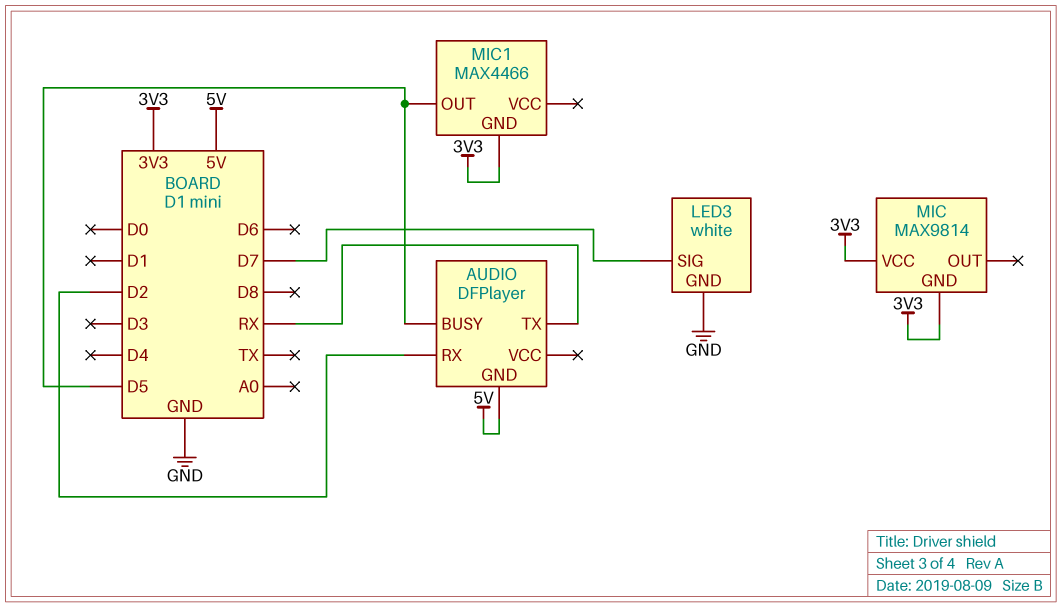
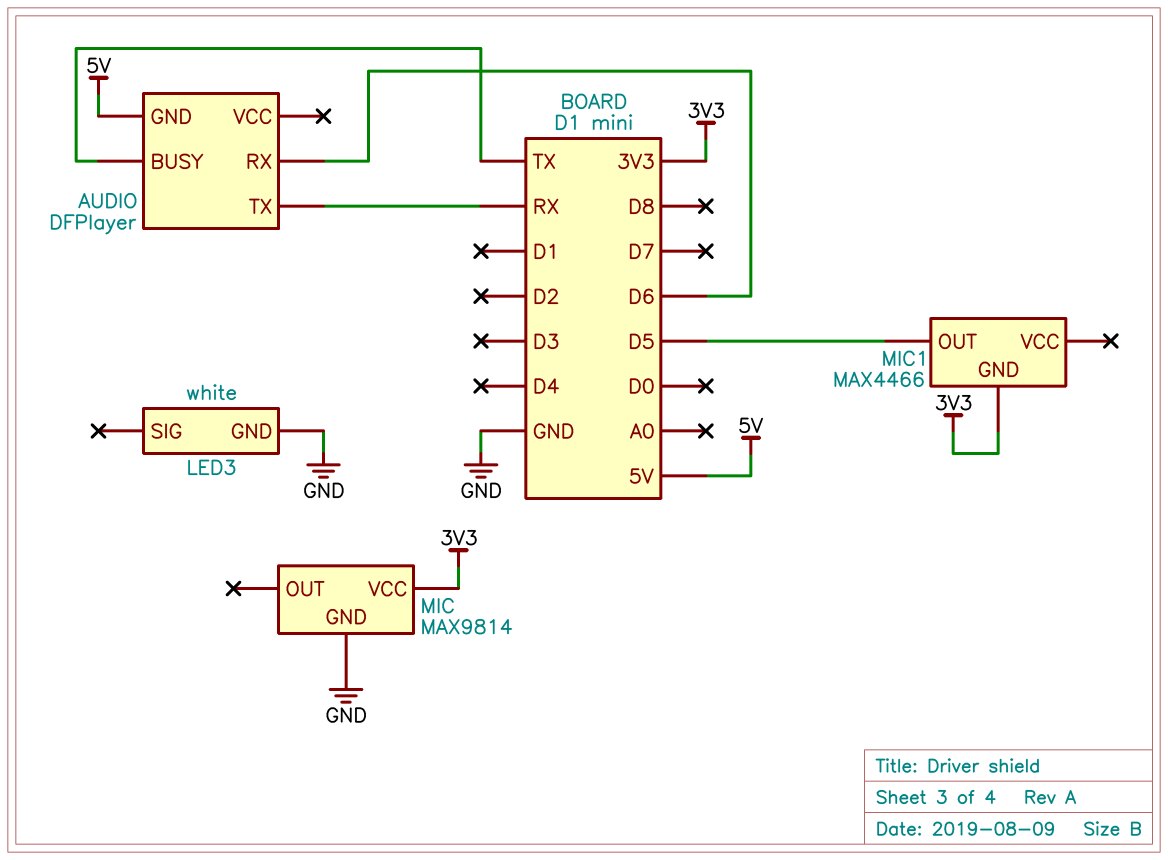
AUDIO pin BUSY: D5 -> TX
AUDIO pin RX: D2 -> D6
LED3 pin SIG: D7 -> none
MIC pin GND: 3V3 -> GND

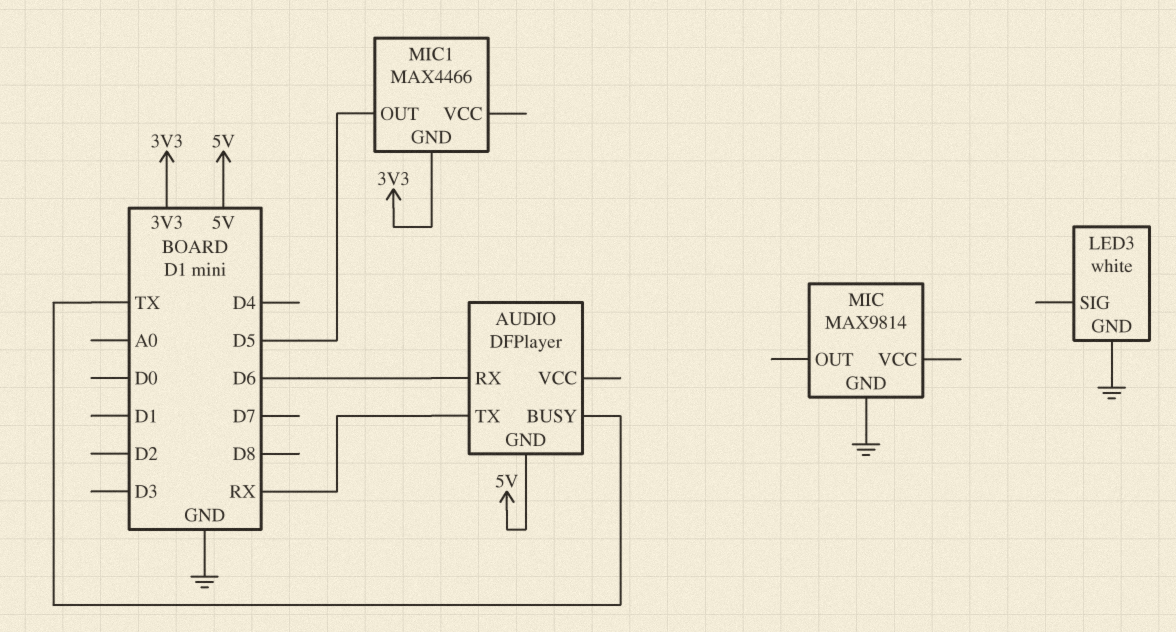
MIC pin VCC: 3V3 -> none

